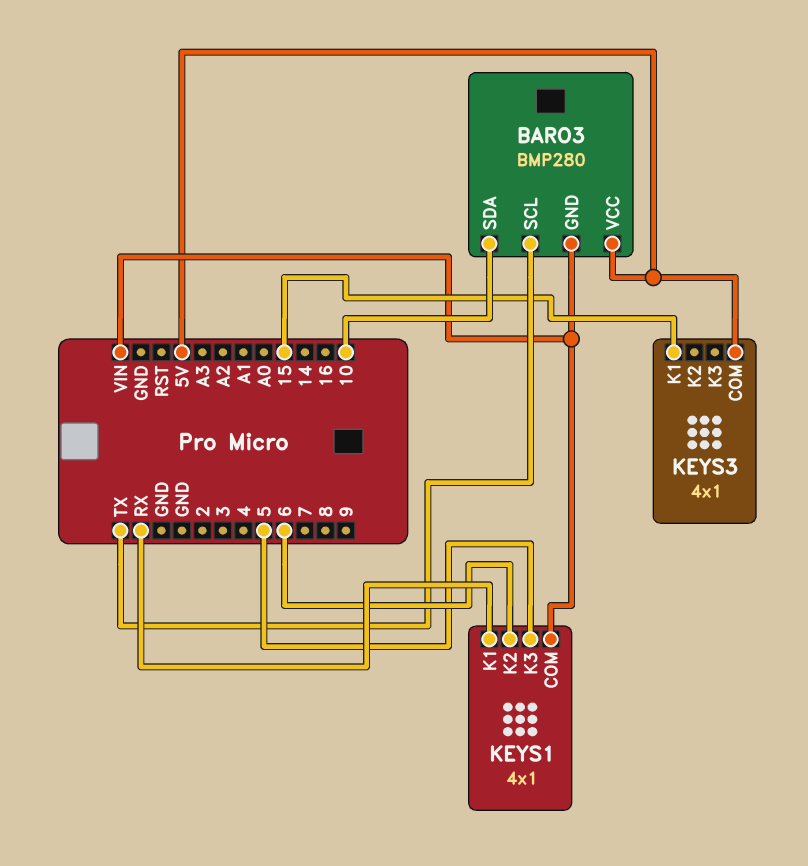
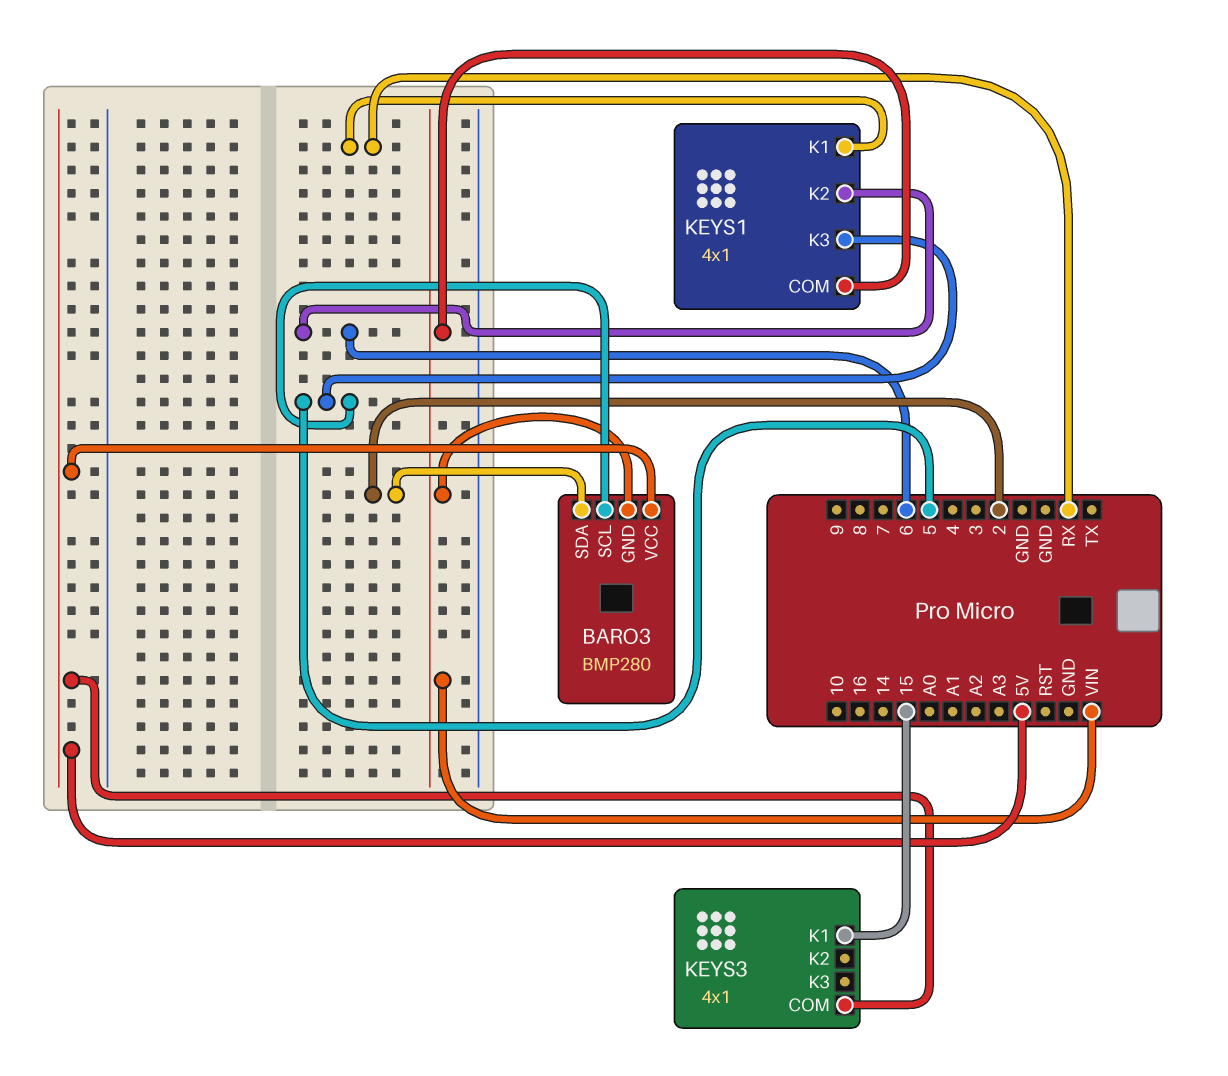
BARO3 pin SCL: TX -> 5
BARO3 pin SDA: 10 -> 2

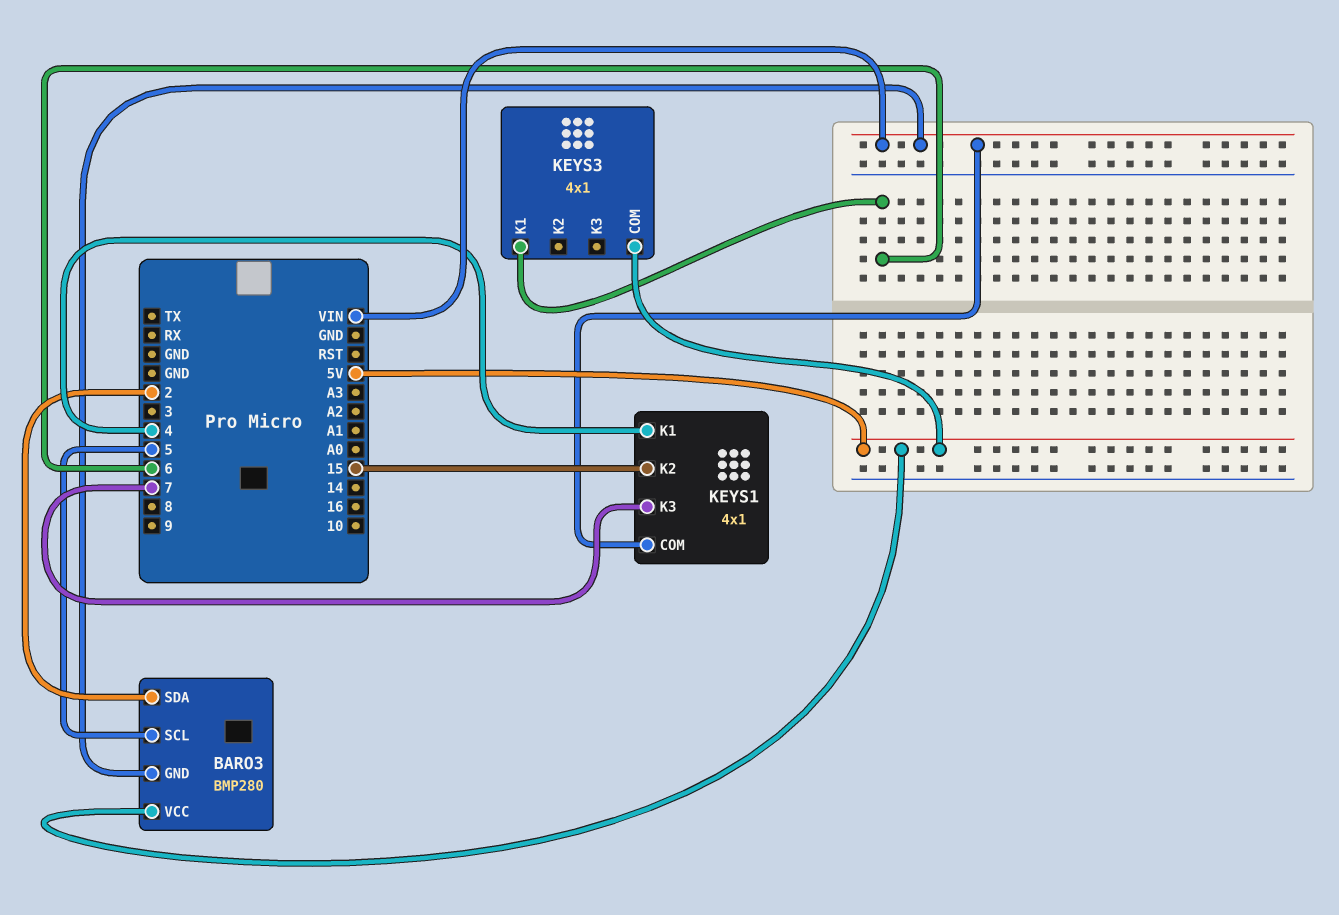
KEYS1 pin K1: RX -> 4
KEYS1 pin K2: 6 -> 15
KEYS1 pin K3: 5 -> 7
KEYS3 pin K1: 15 -> 6

